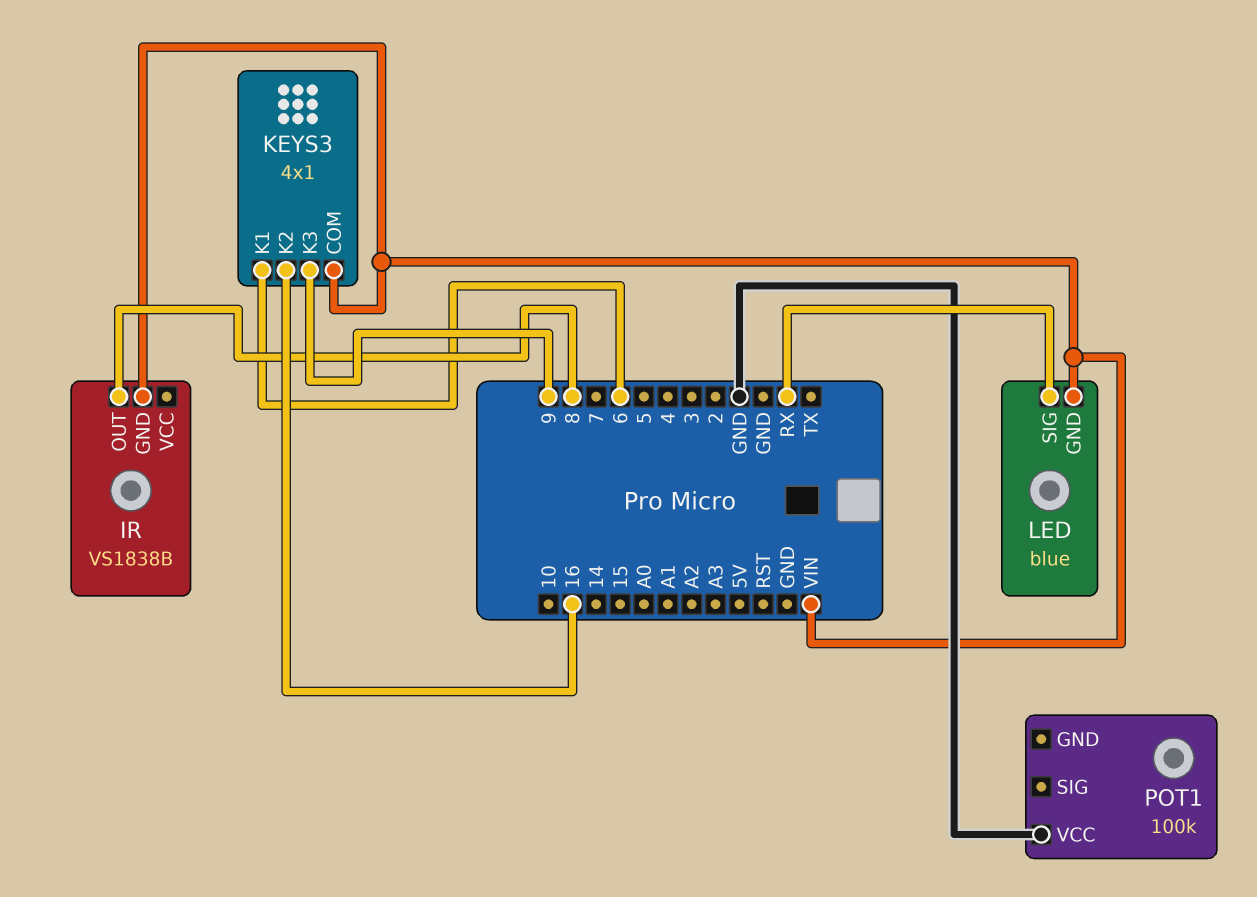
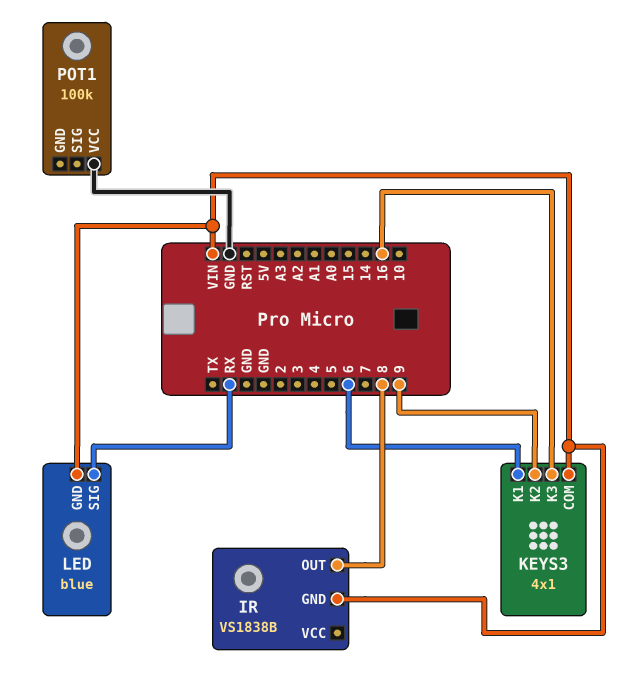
KEYS3 pin K2: 16 -> 9
KEYS3 pin K3: 9 -> 16

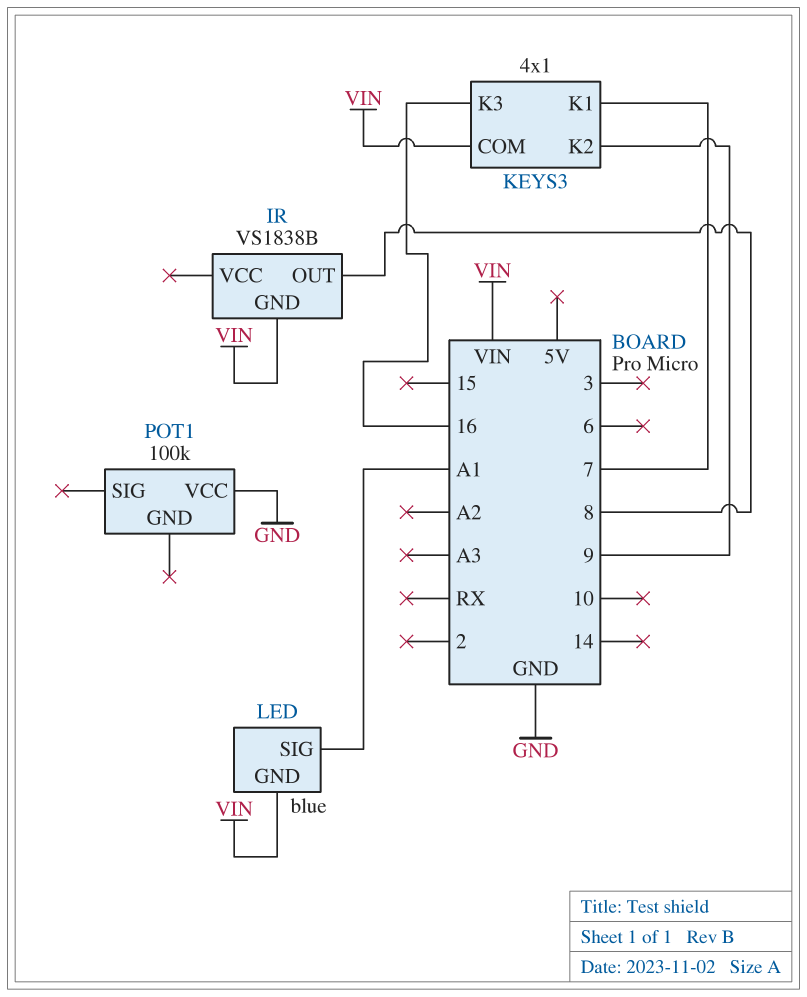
KEYS3 pin K1: 6 -> 7
LED pin SIG: RX -> A1

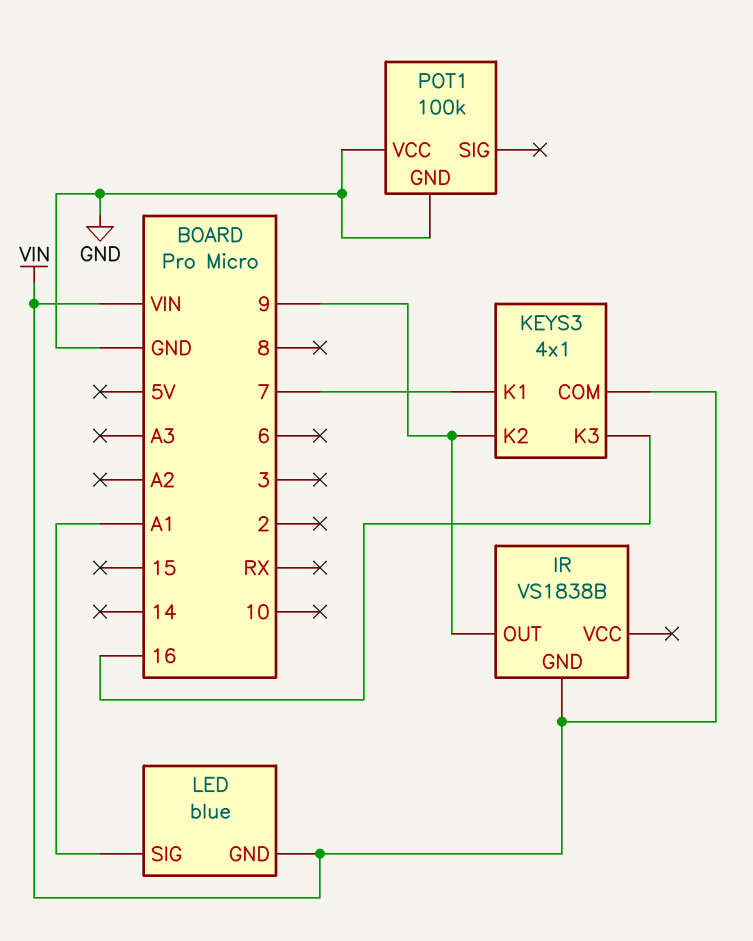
IR pin OUT: 8 -> 9
POT1 pin GND: none -> GND

